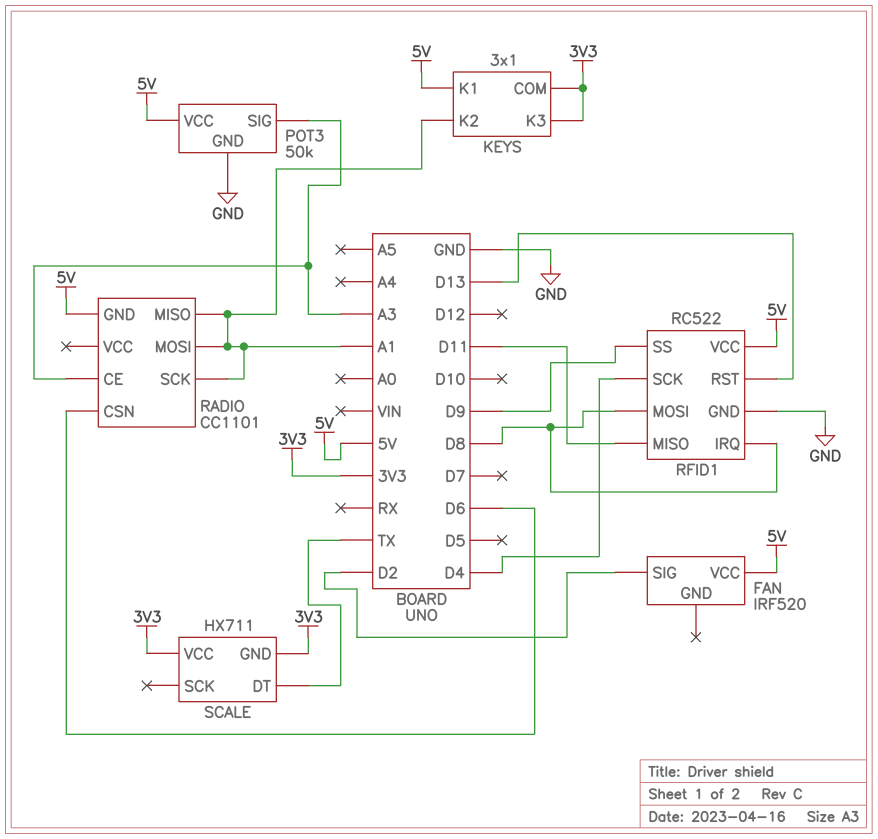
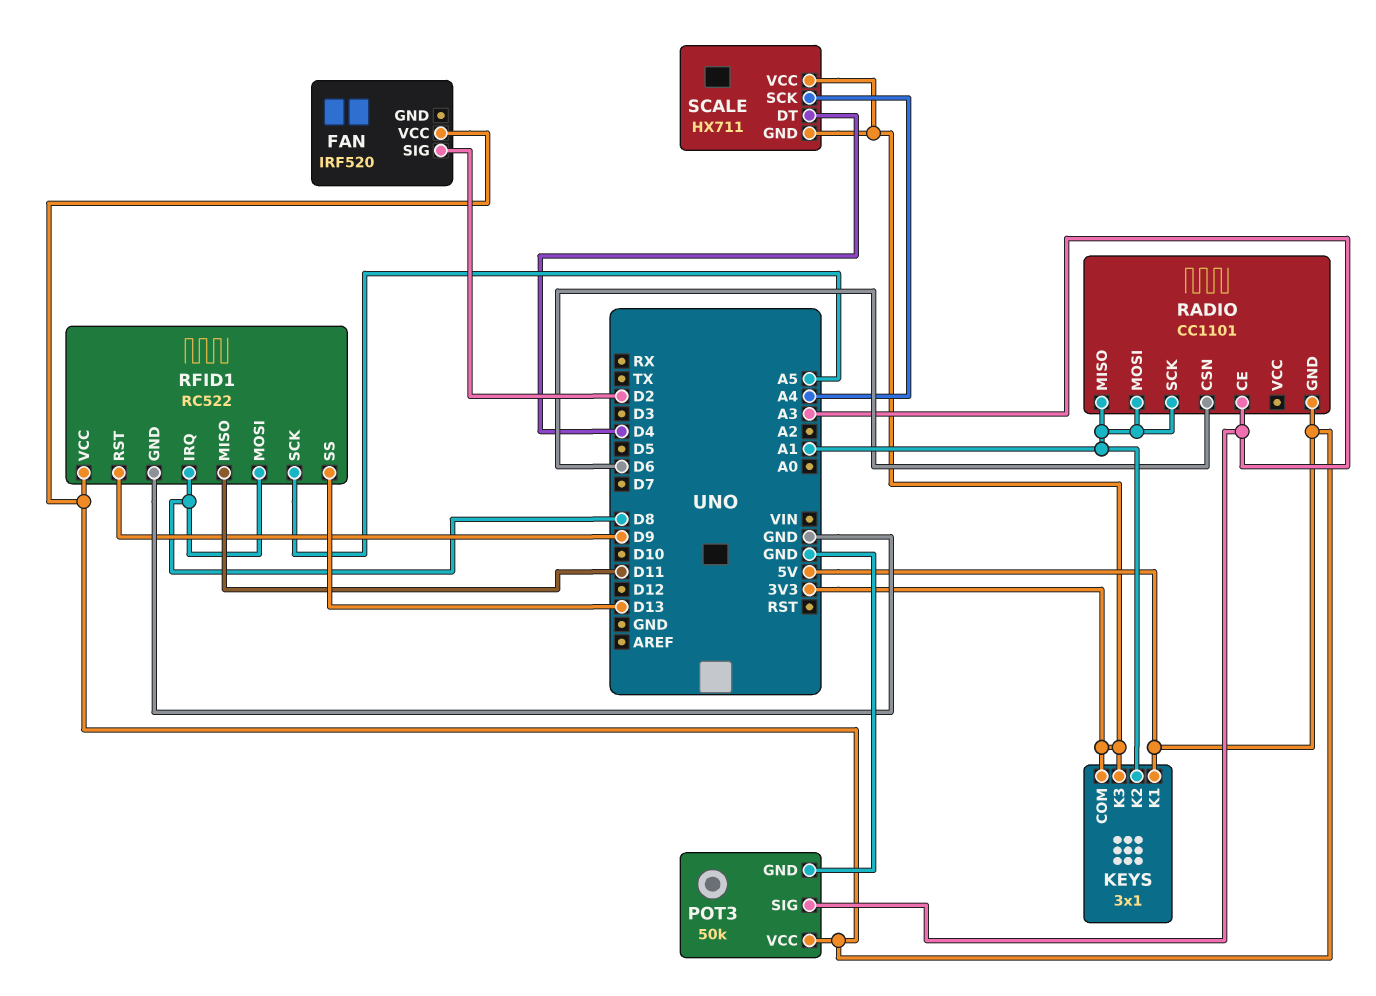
RFID1 pin RST: D13 -> D9
RFID1 pin SCK: D4 -> A5
RFID1 pin SS: D9 -> D13
SCALE pin DT: TX -> D4
SCALE pin SCK: none -> A4

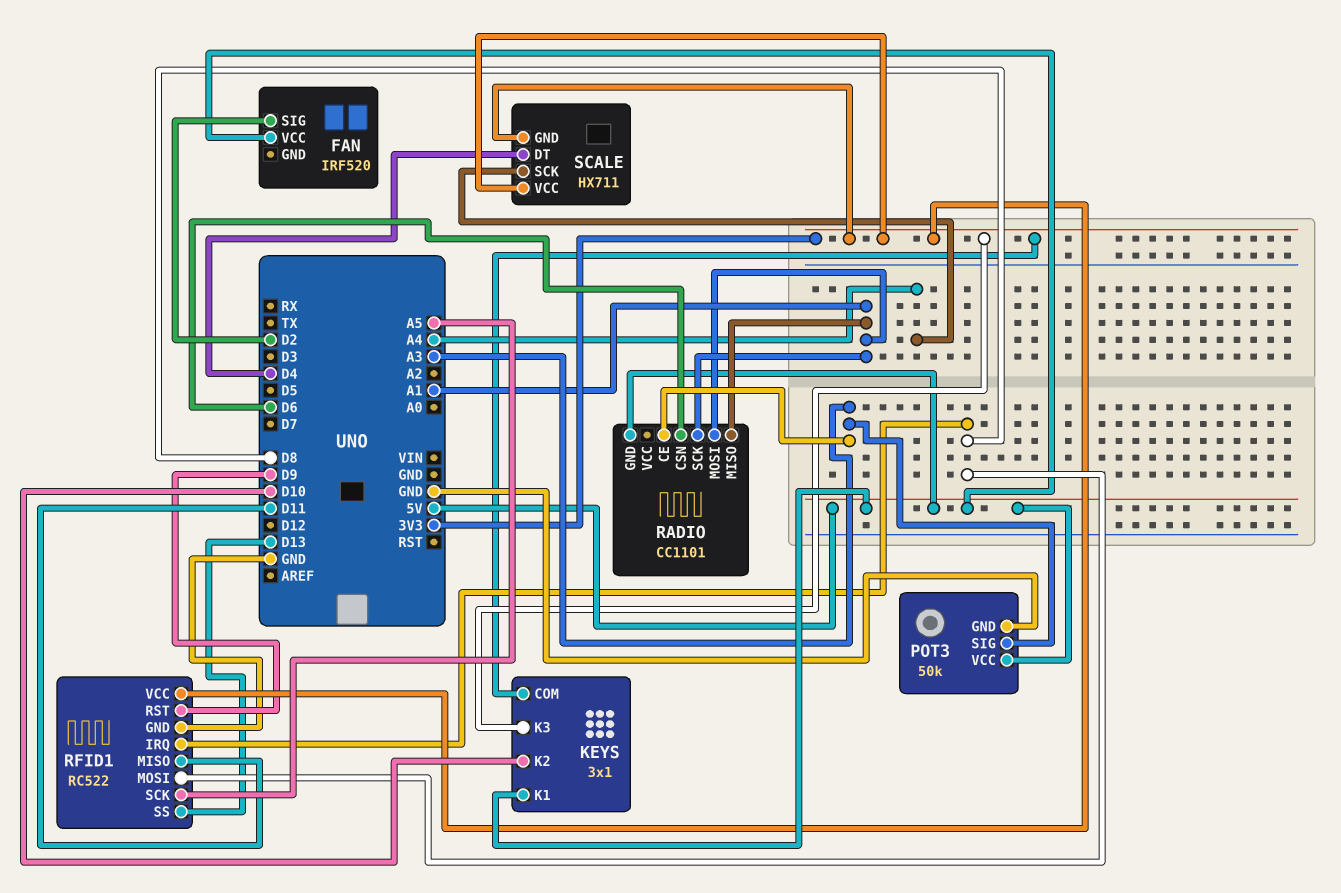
KEYS pin K2: A1 -> D10
RFID1 pin VCC: 5V -> 3V3

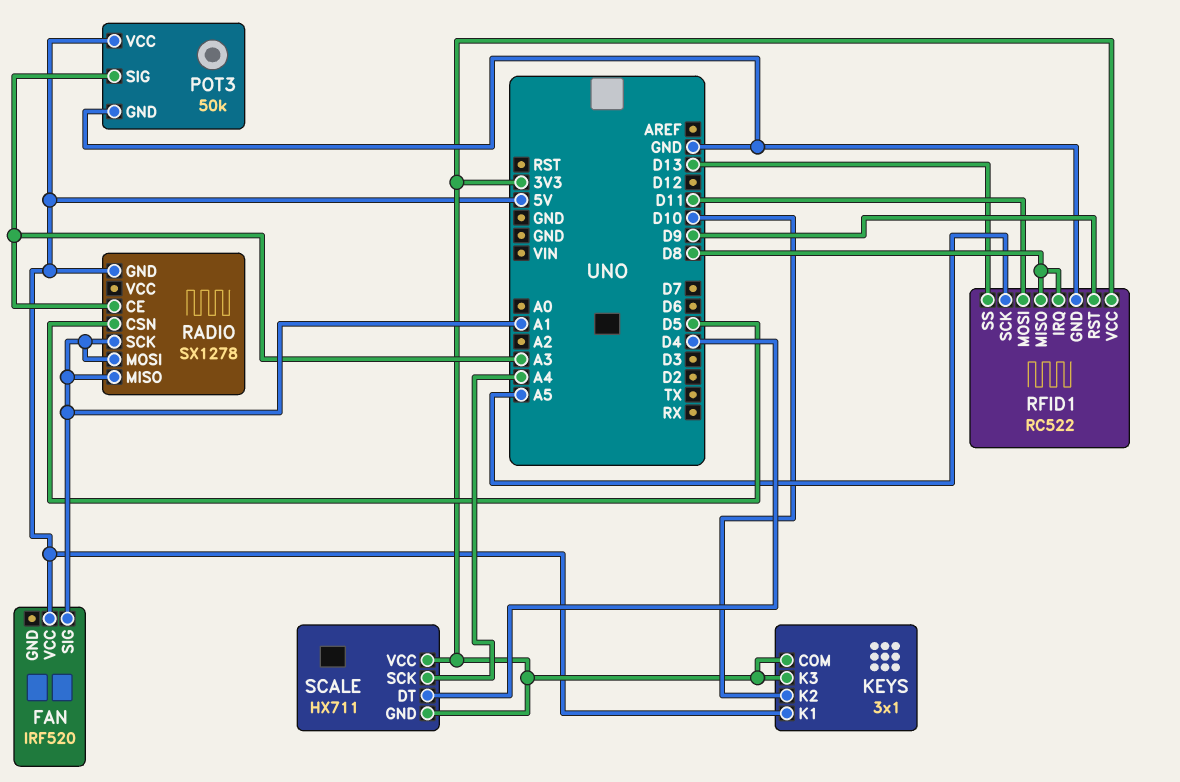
FAN pin SIG: D2 -> A1
RADIO: CC1101 -> SX1278
RADIO pin CSN: D6 -> D5
RFID1 pin MISO: D11 -> D8
RFID1 pin MOSI: D8 -> D11

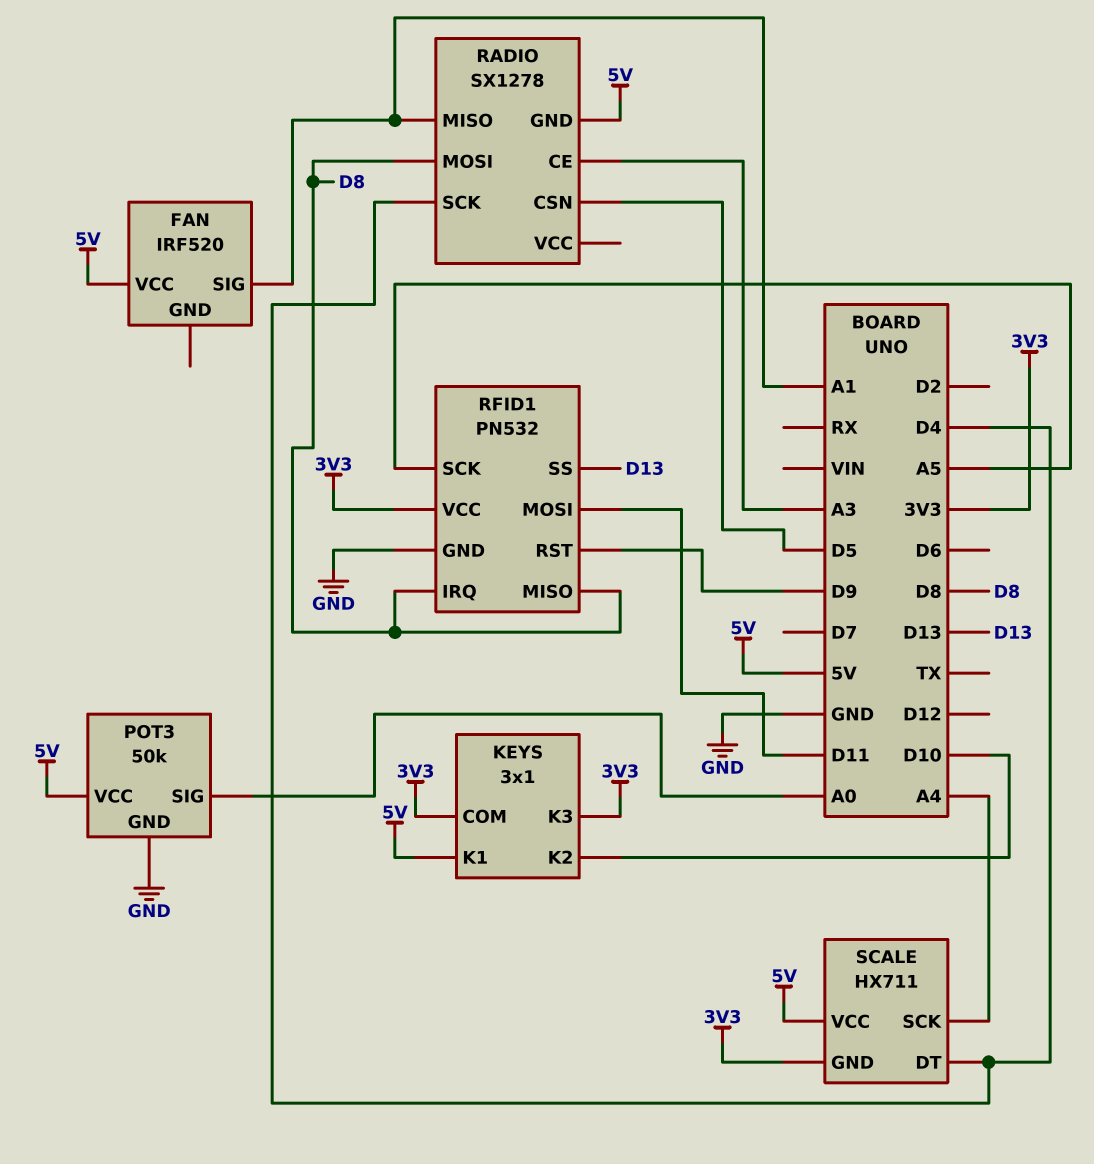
POT3 pin SIG: A3 -> A0
RADIO pin MOSI: A1 -> D8
RADIO pin SCK: A1 -> D4
RFID1: RC522 -> PN532
SCALE pin VCC: 3V3 -> 5V

